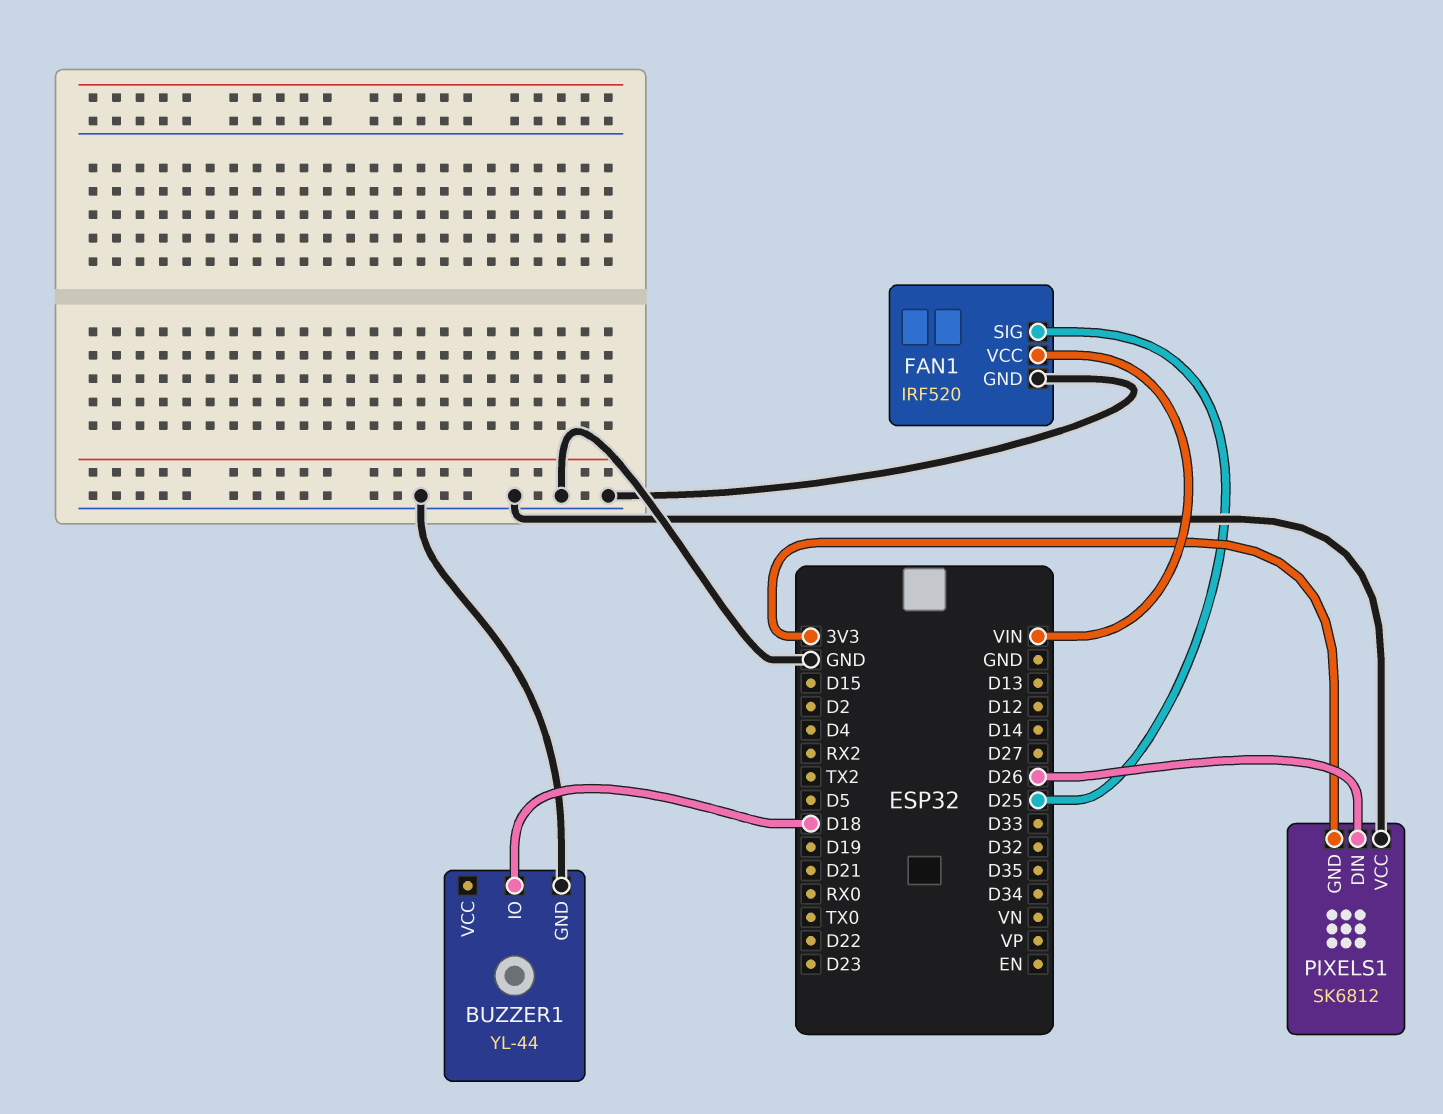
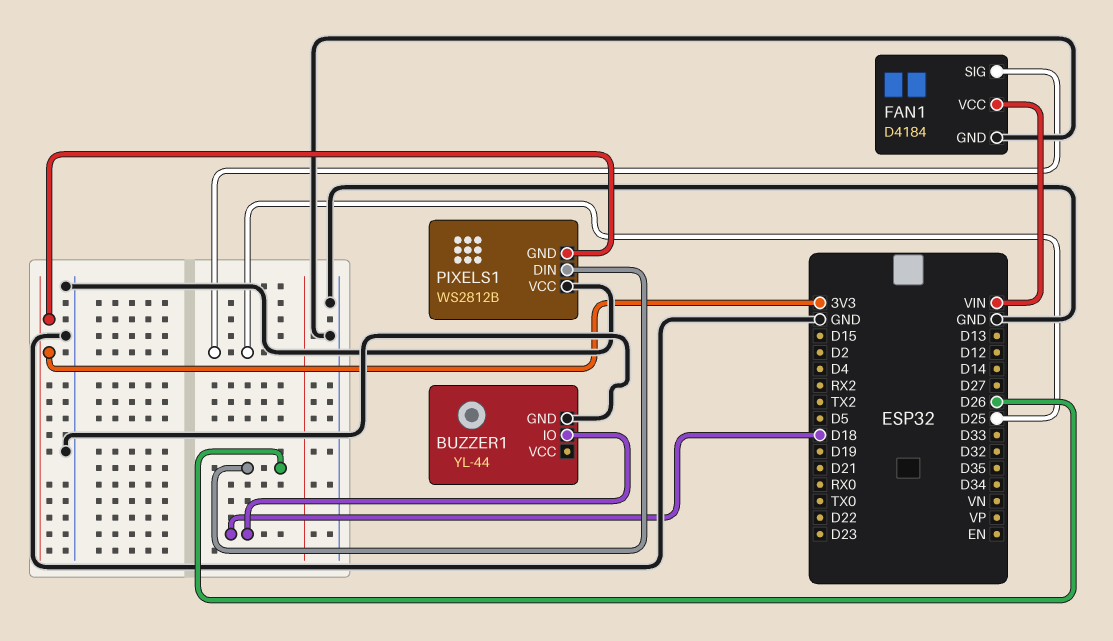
FAN1: IRF520 -> D4184
PIXELS1: SK6812 -> WS2812B

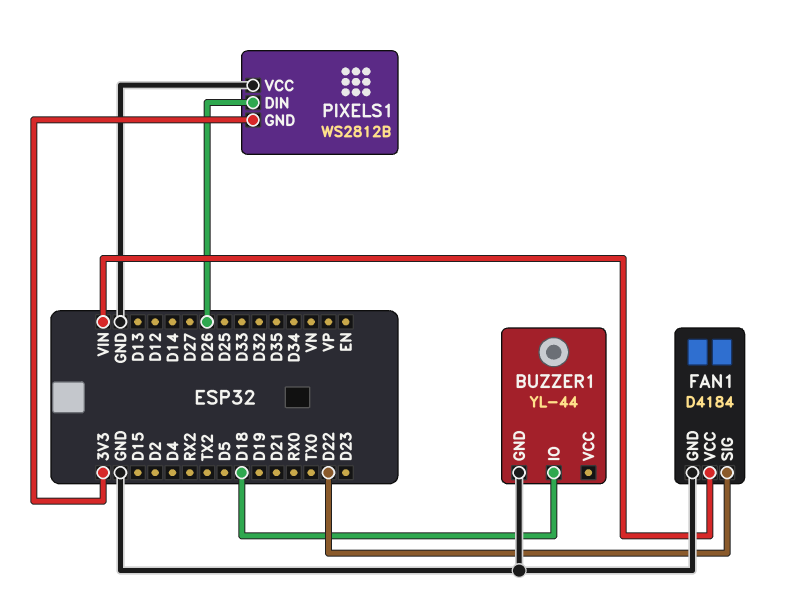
FAN1 pin SIG: D25 -> D22

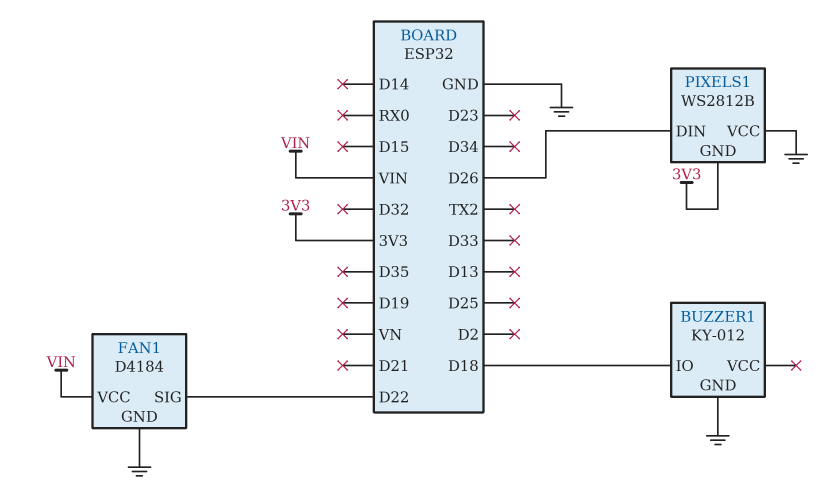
BUZZER1: YL-44 -> KY-012

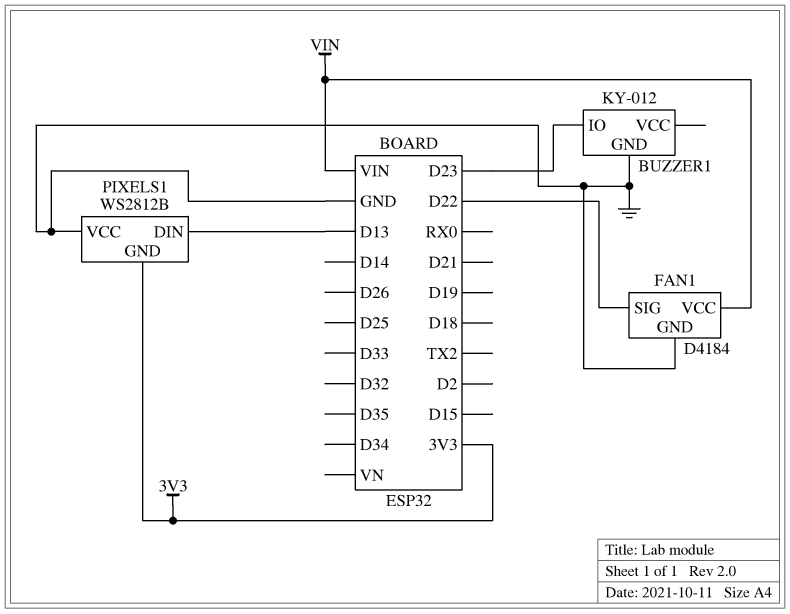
BUZZER1 pin IO: D18 -> D23
PIXELS1 pin DIN: D26 -> D13

